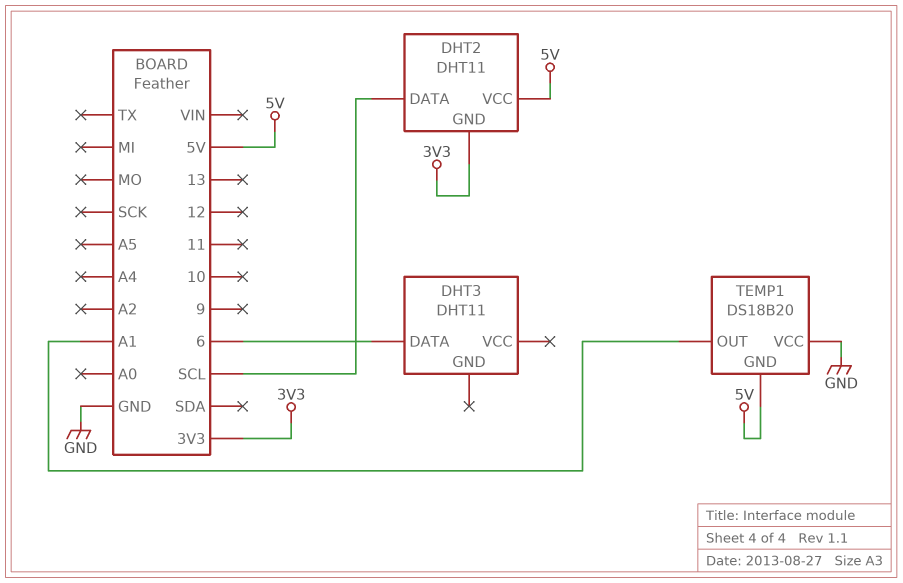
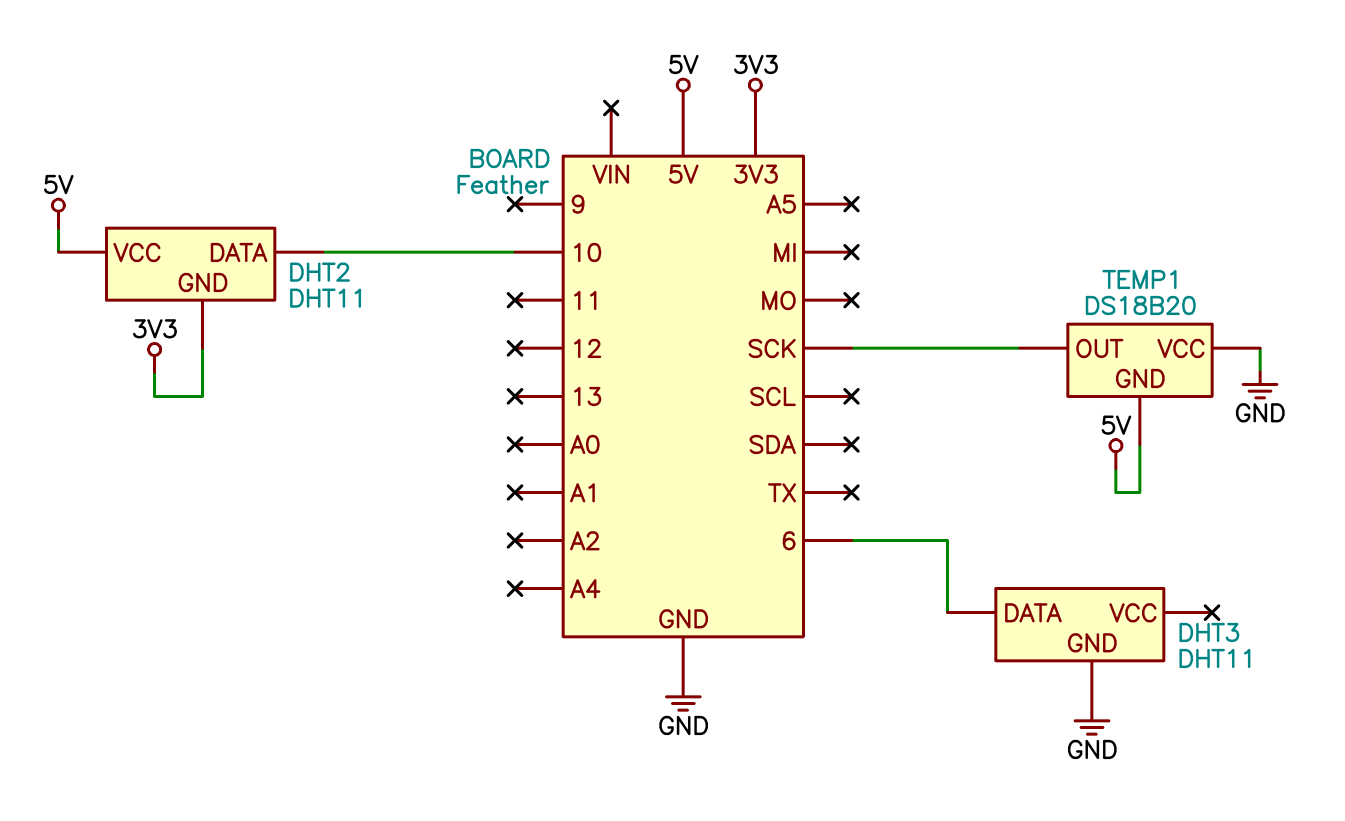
DHT2 pin DATA: SCL -> 10
DHT3 pin GND: none -> GND
TEMP1 pin OUT: A1 -> SCK

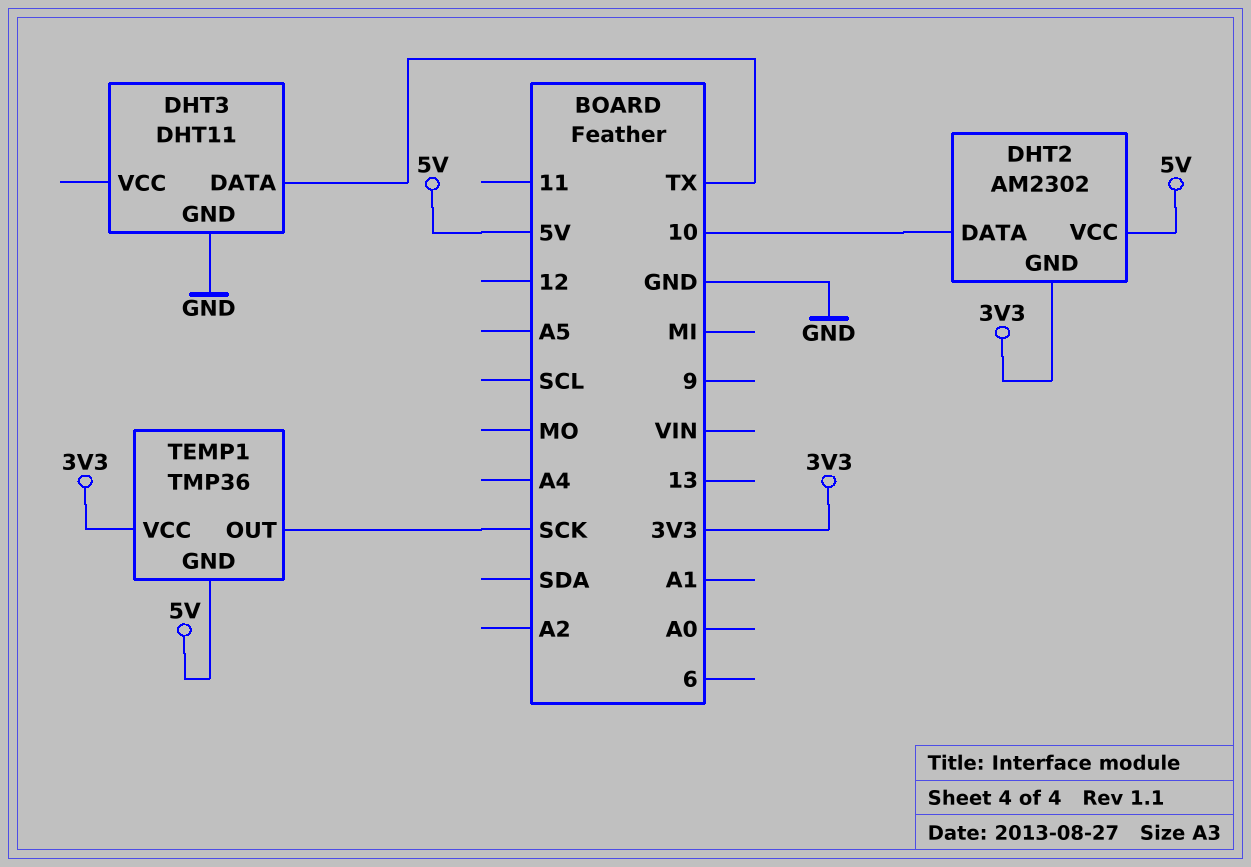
DHT2: DHT11 -> AM2302
DHT3 pin DATA: 6 -> TX
TEMP1: DS18B20 -> TMP36
TEMP1 pin VCC: GND -> 3V3

